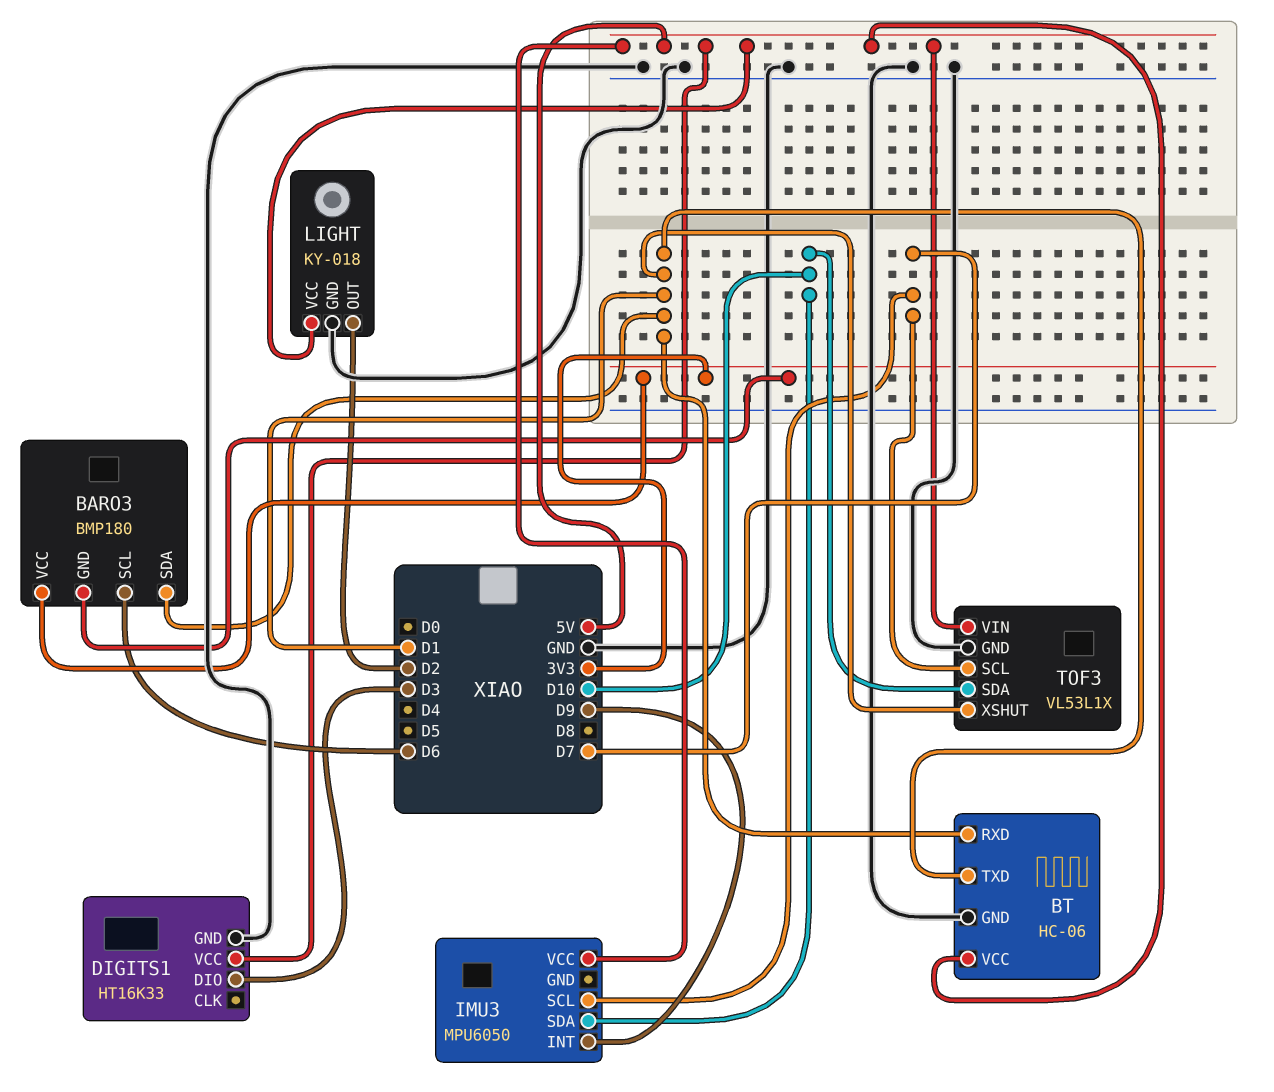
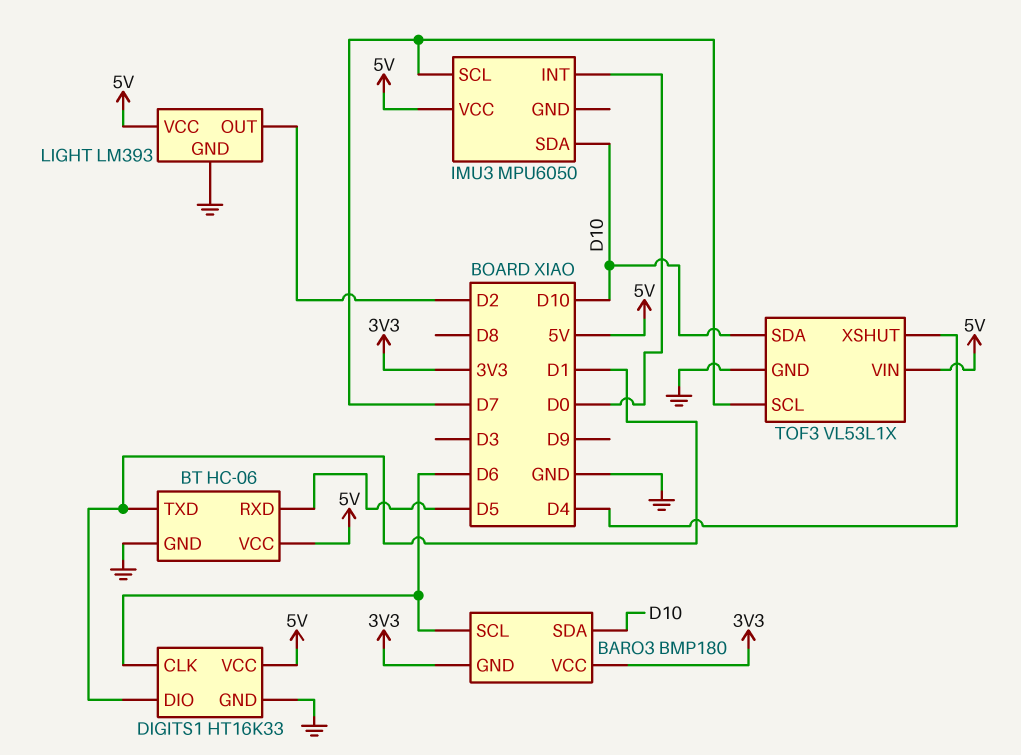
BARO3 pin SDA: D1 -> D10
BT pin RXD: D1 -> D5
DIGITS1 pin CLK: none -> D6
DIGITS1 pin DIO: D3 -> D1
IMU3 pin INT: D9 -> D0
LIGHT: KY-018 -> LM393
TOF3 pin XSHUT: D1 -> D4

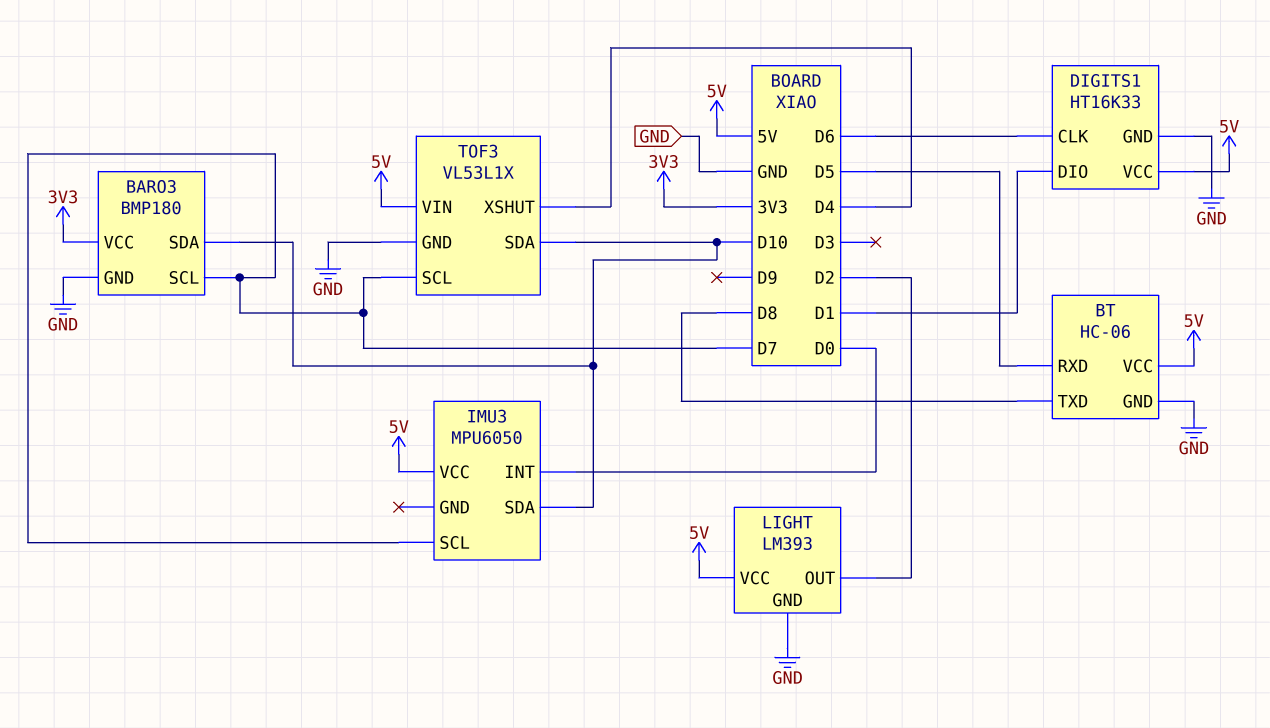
BARO3 pin GND: 3V3 -> GND
BARO3 pin SCL: D6 -> D7
BT pin TXD: D1 -> D8

